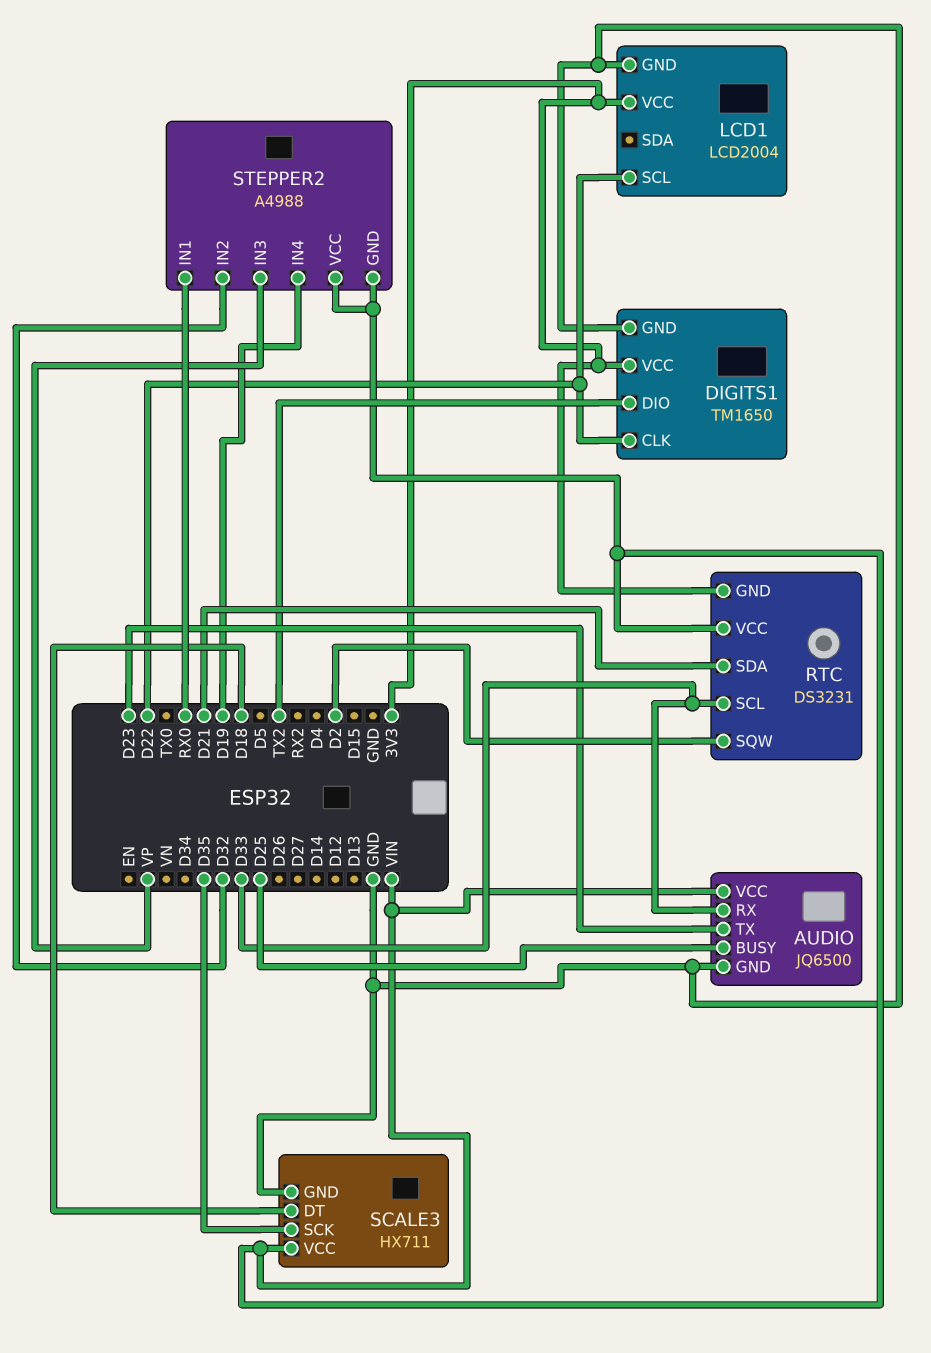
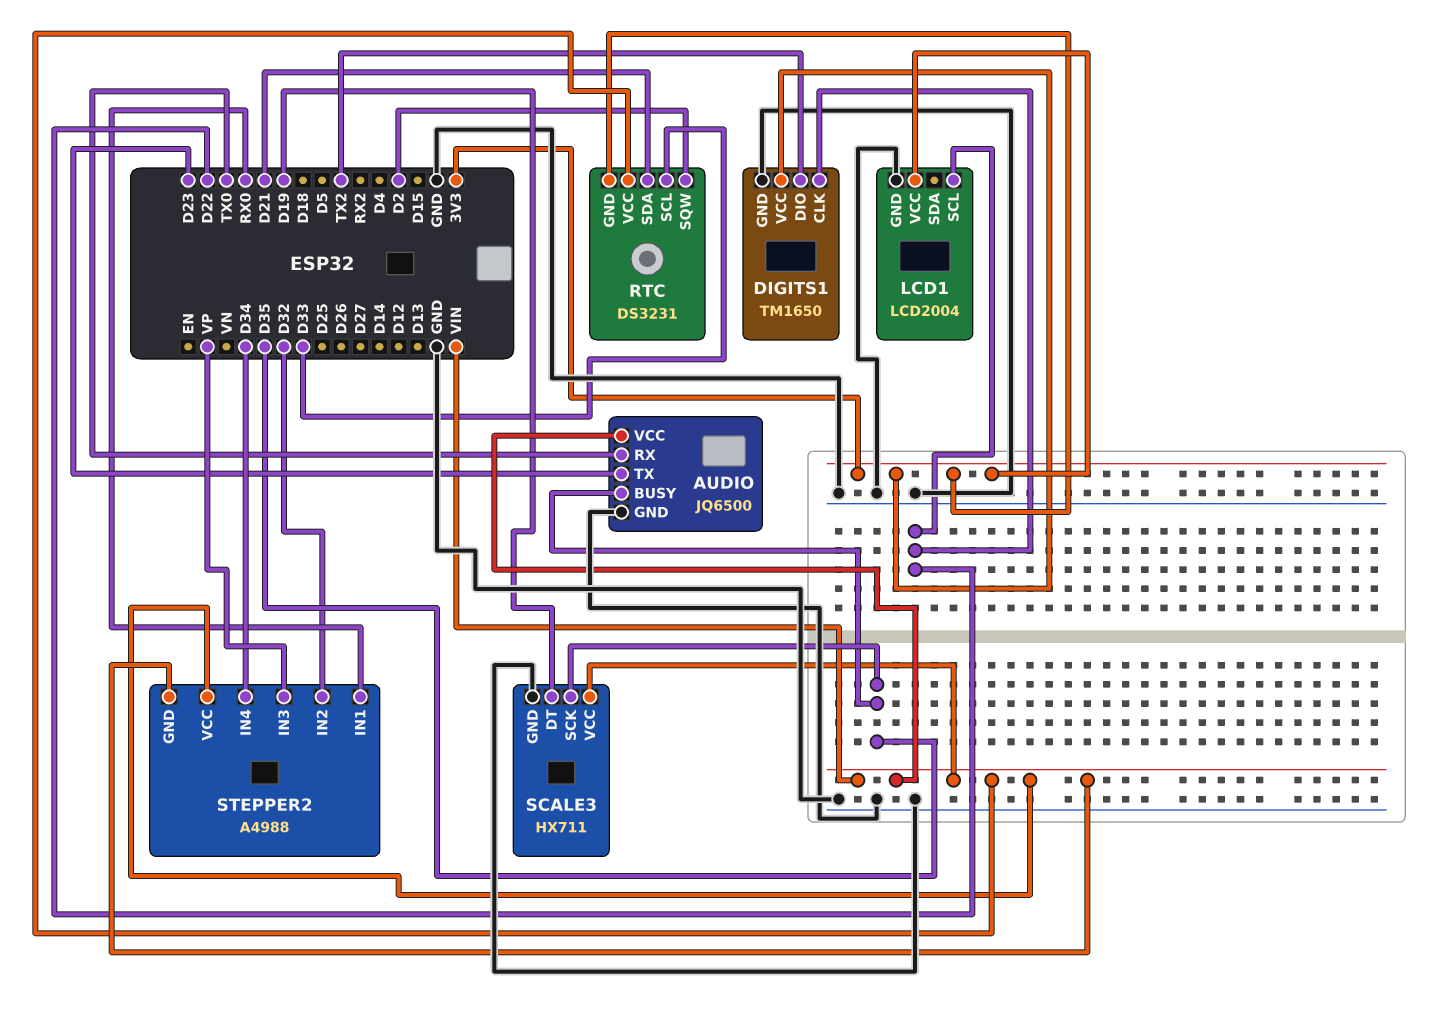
AUDIO pin BUSY: D25 -> D35
AUDIO pin RX: D33 -> TX0
SCALE3 pin DT: D18 -> D19
STEPPER2 pin IN4: D19 -> D34

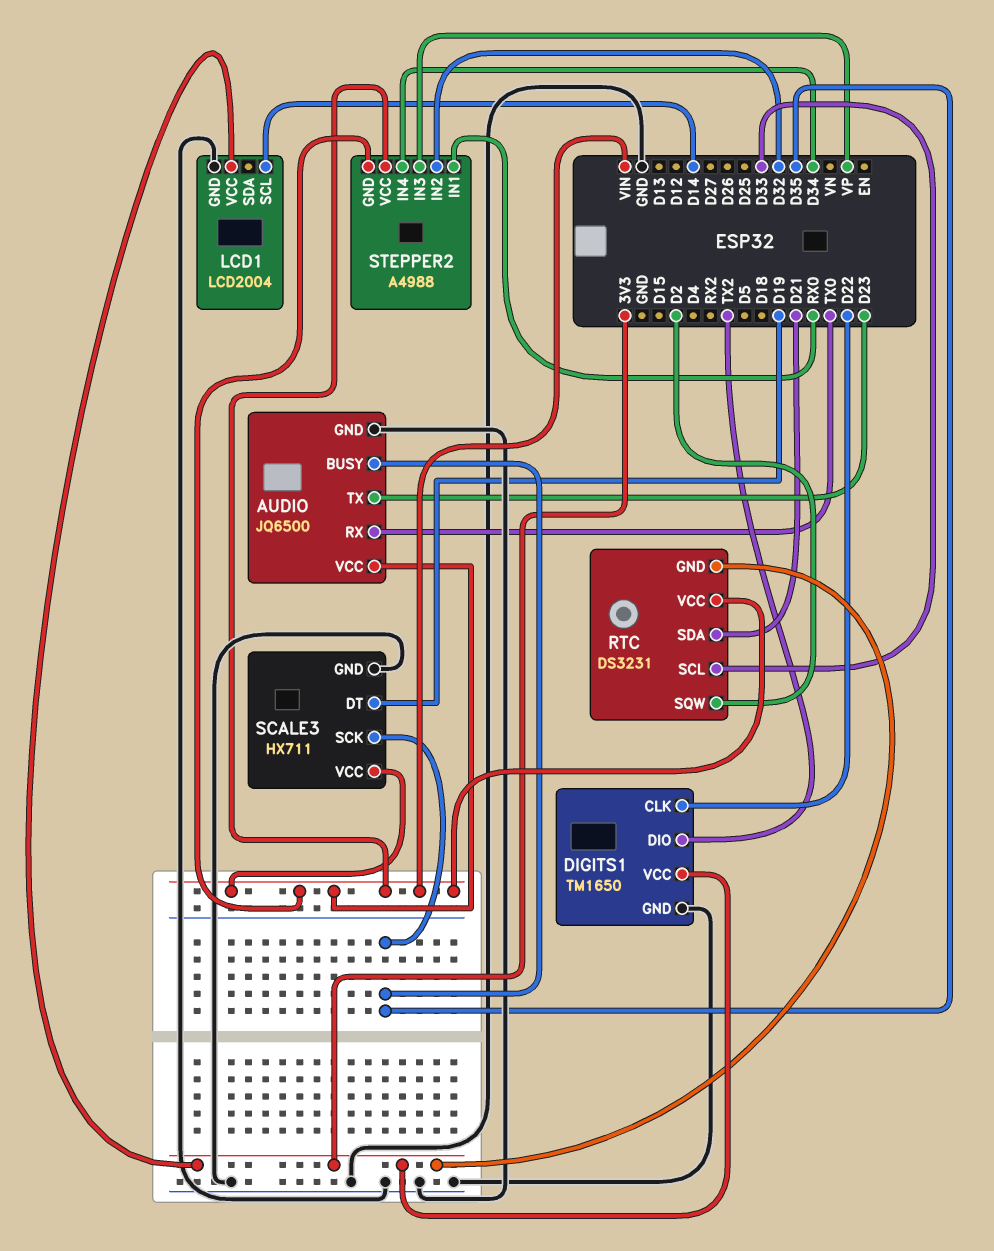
LCD1 pin SCL: D22 -> D14

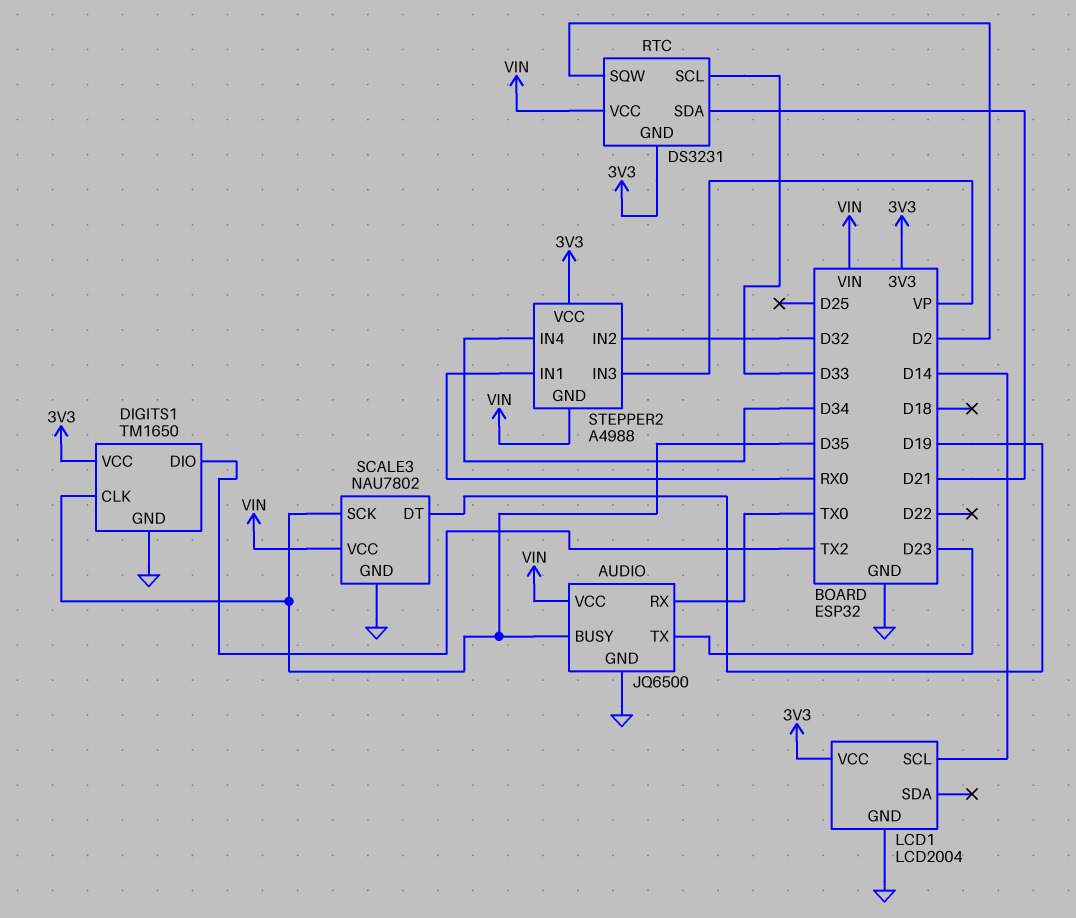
DIGITS1 pin CLK: D22 -> D35
SCALE3: HX711 -> NAU7802
STEPPER2 pin VCC: VIN -> 3V3

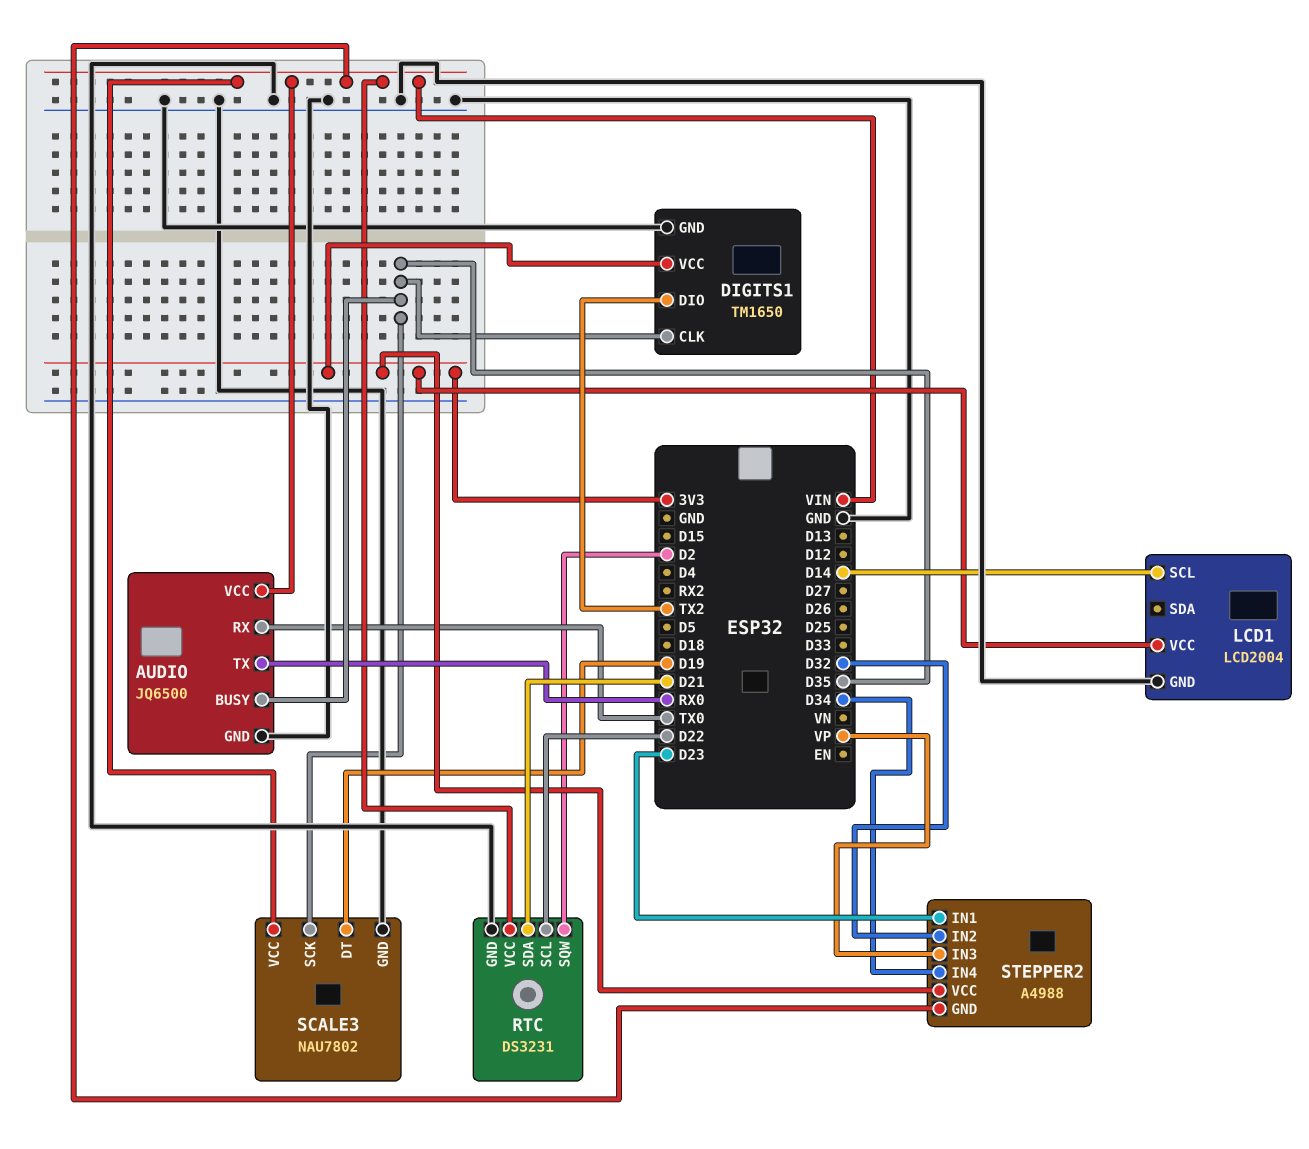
AUDIO pin TX: D23 -> RX0
RTC pin GND: 3V3 -> GND
RTC pin SCL: D33 -> D22
STEPPER2 pin IN1: RX0 -> D23

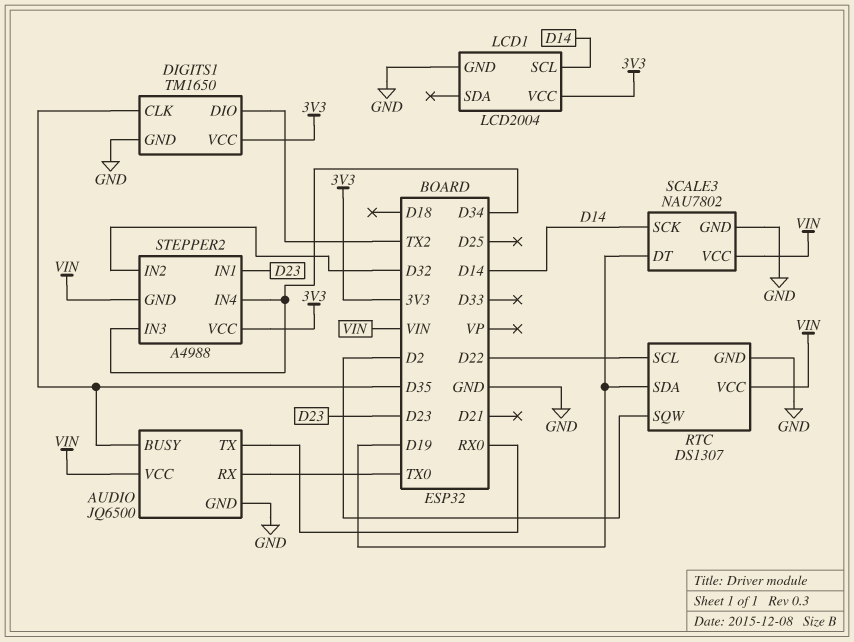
RTC: DS3231 -> DS1307
RTC pin SDA: D21 -> D19
SCALE3 pin SCK: D35 -> D14
STEPPER2 pin IN3: VP -> D34

